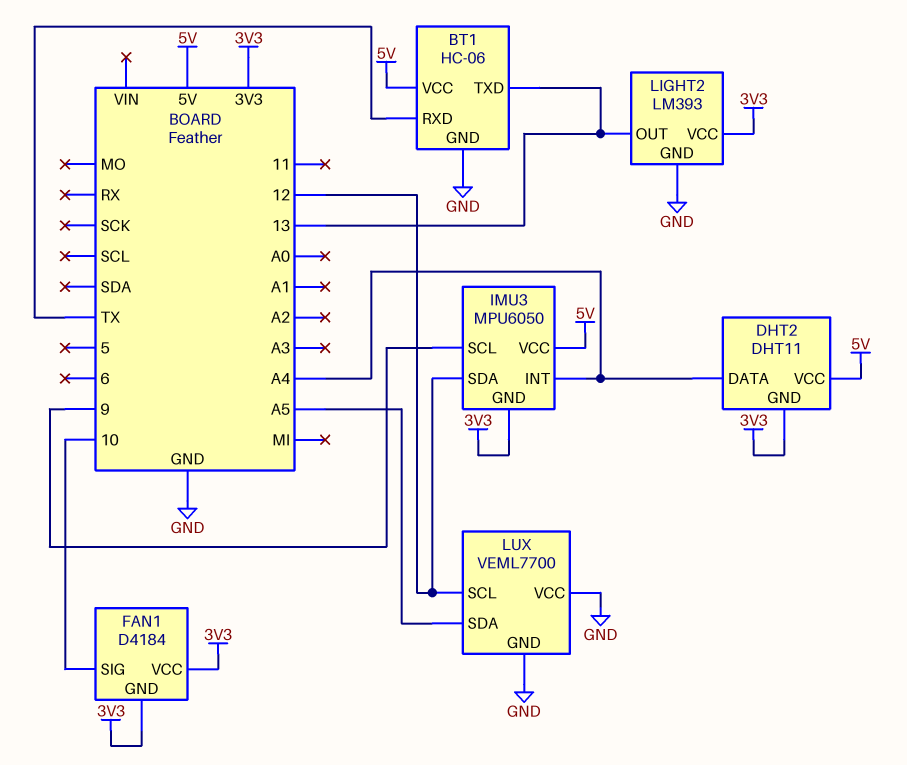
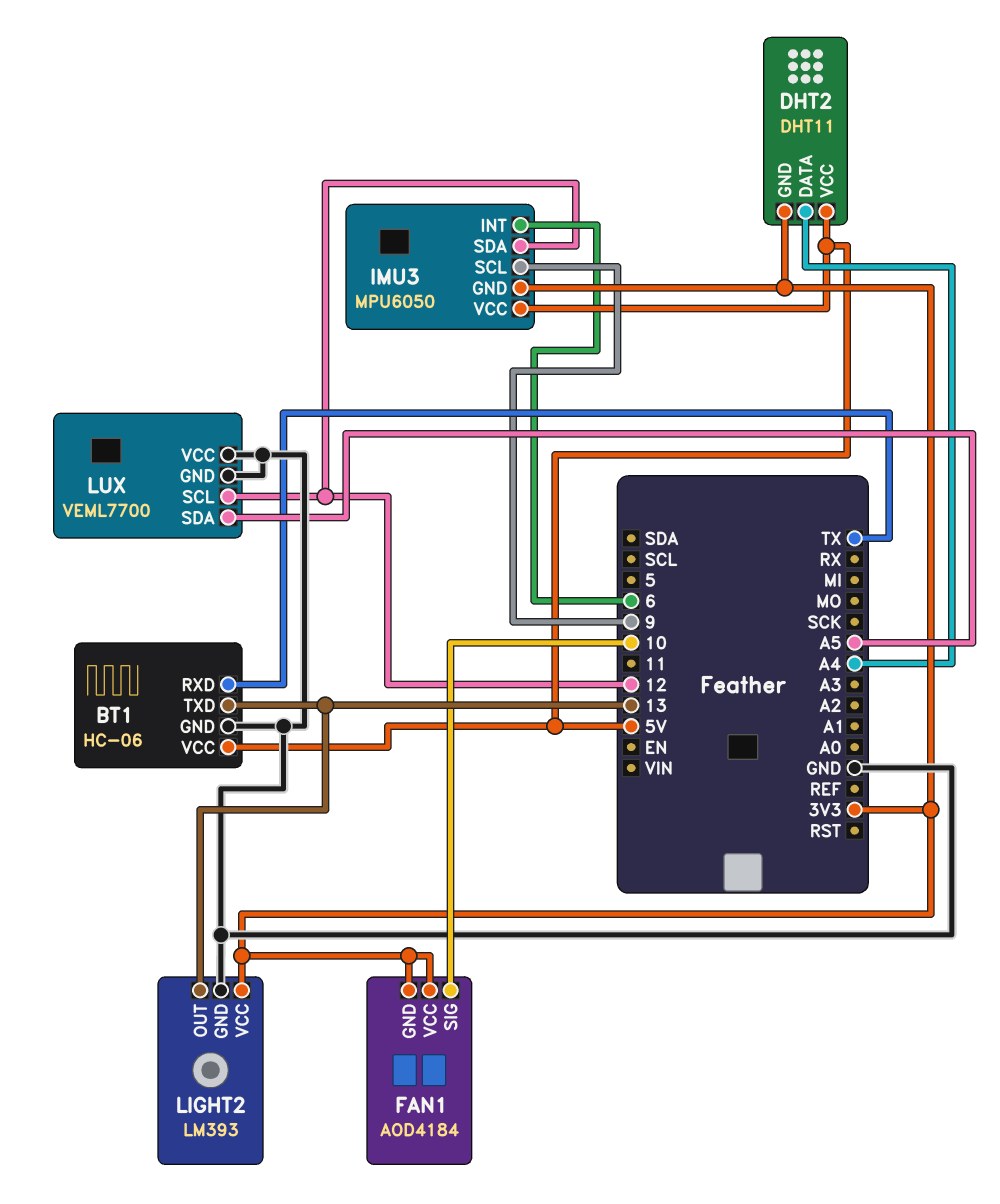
FAN1: D4184 -> AOD4184
IMU3 pin INT: A4 -> 6

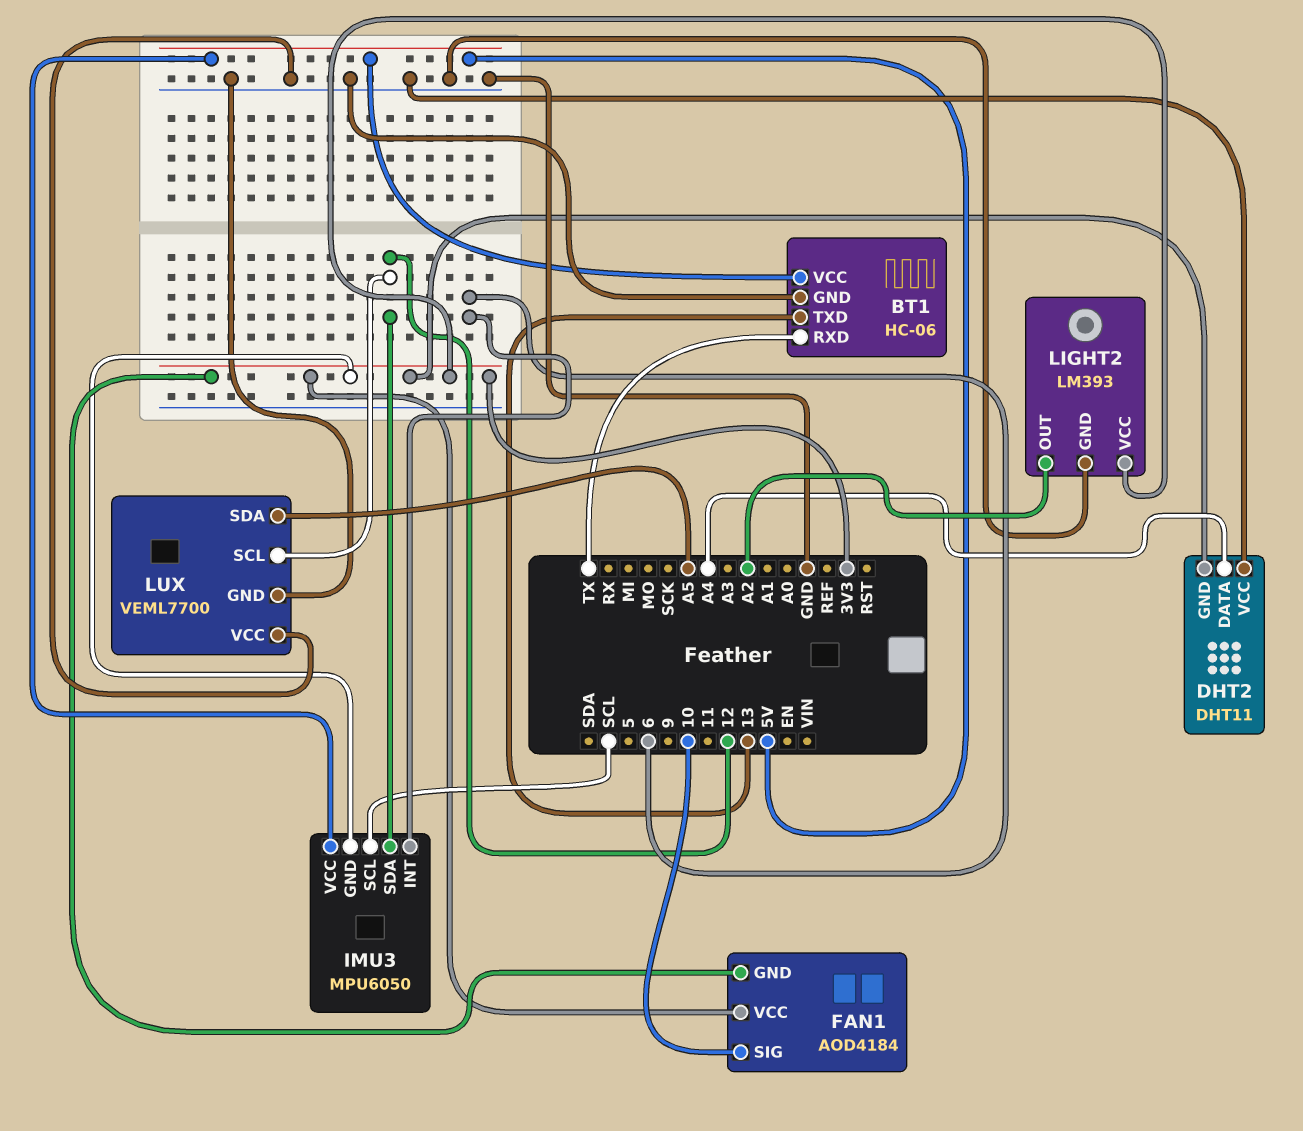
DHT2 pin VCC: 5V -> GND
IMU3 pin SCL: 9 -> SCL
LIGHT2 pin OUT: 13 -> A2

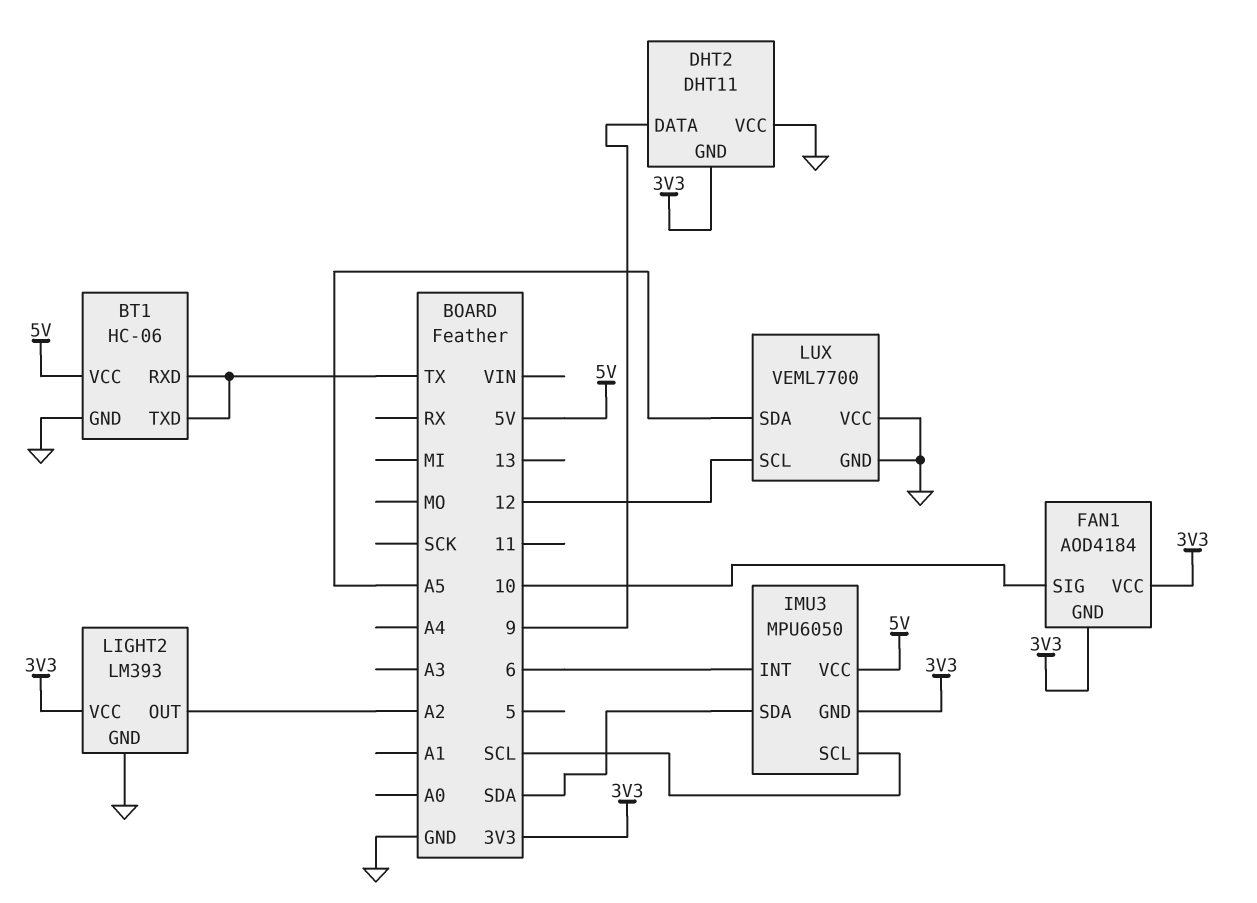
BT1 pin TXD: 13 -> TX
DHT2 pin DATA: A4 -> 9
IMU3 pin SDA: 12 -> SDA

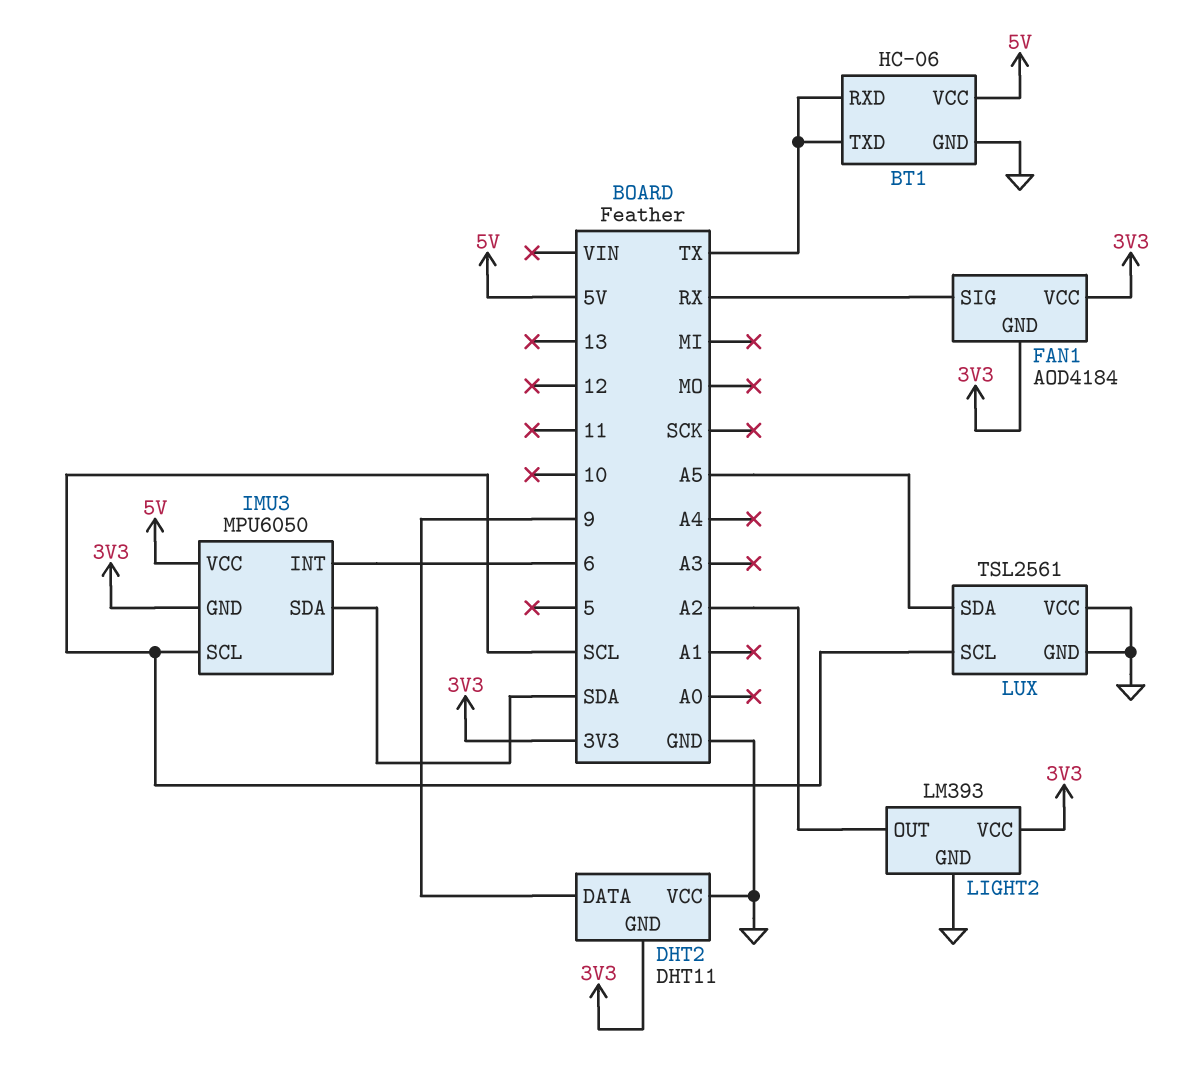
FAN1 pin SIG: 10 -> RX
LUX: VEML7700 -> TSL2561
LUX pin SCL: 12 -> SCL

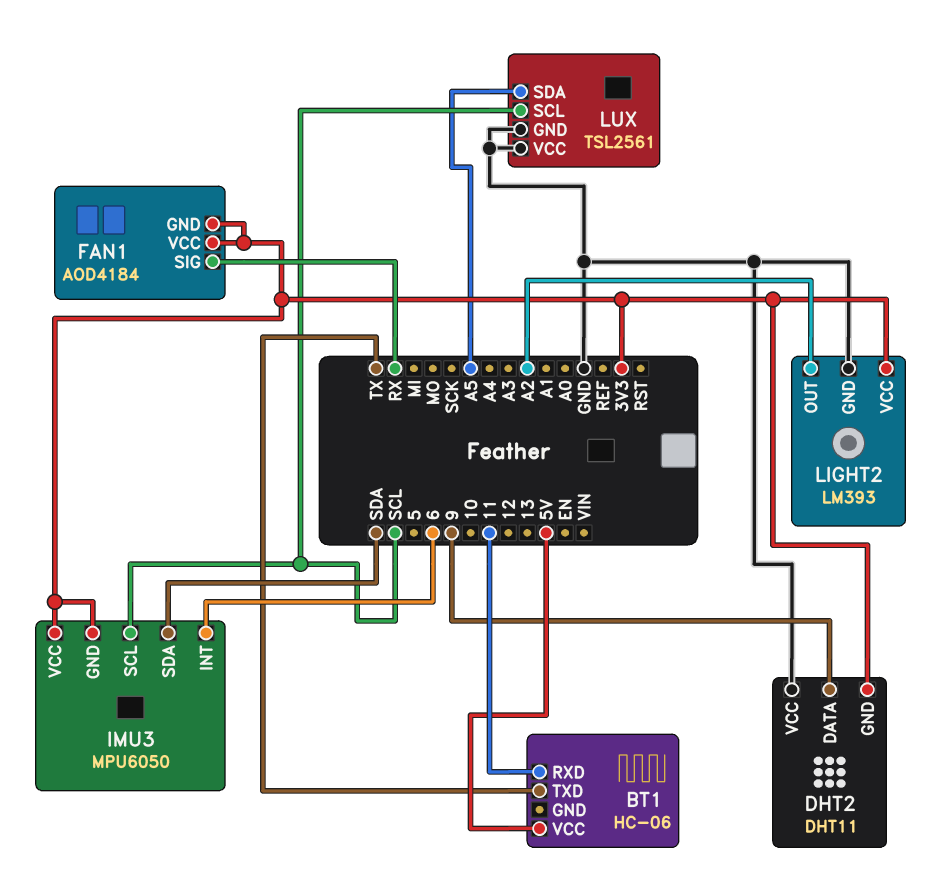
BT1 pin GND: GND -> none
BT1 pin RXD: TX -> 11
IMU3 pin VCC: 5V -> 3V3

